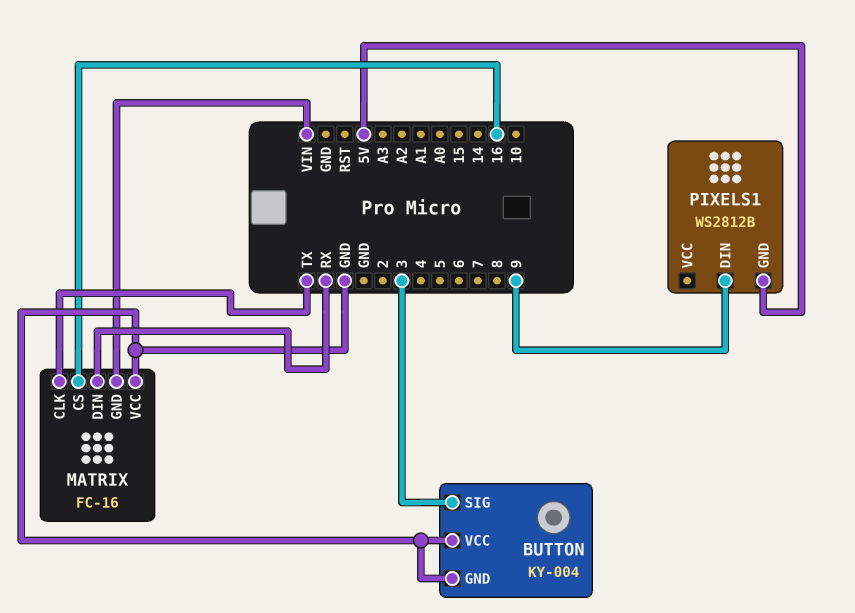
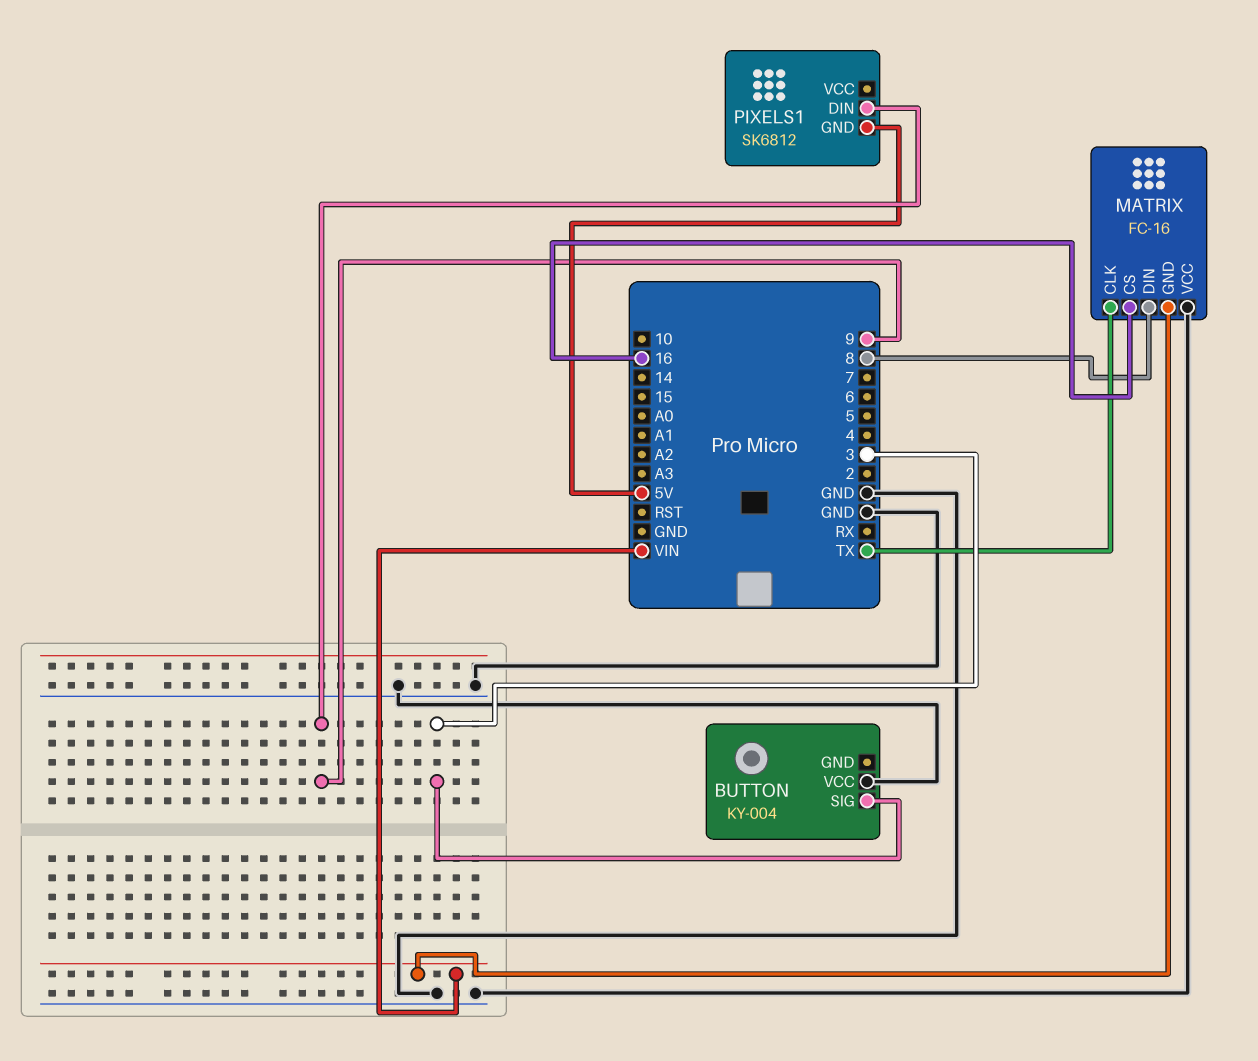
BUTTON pin GND: GND -> none
MATRIX pin DIN: RX -> 8
PIXELS1: WS2812B -> SK6812

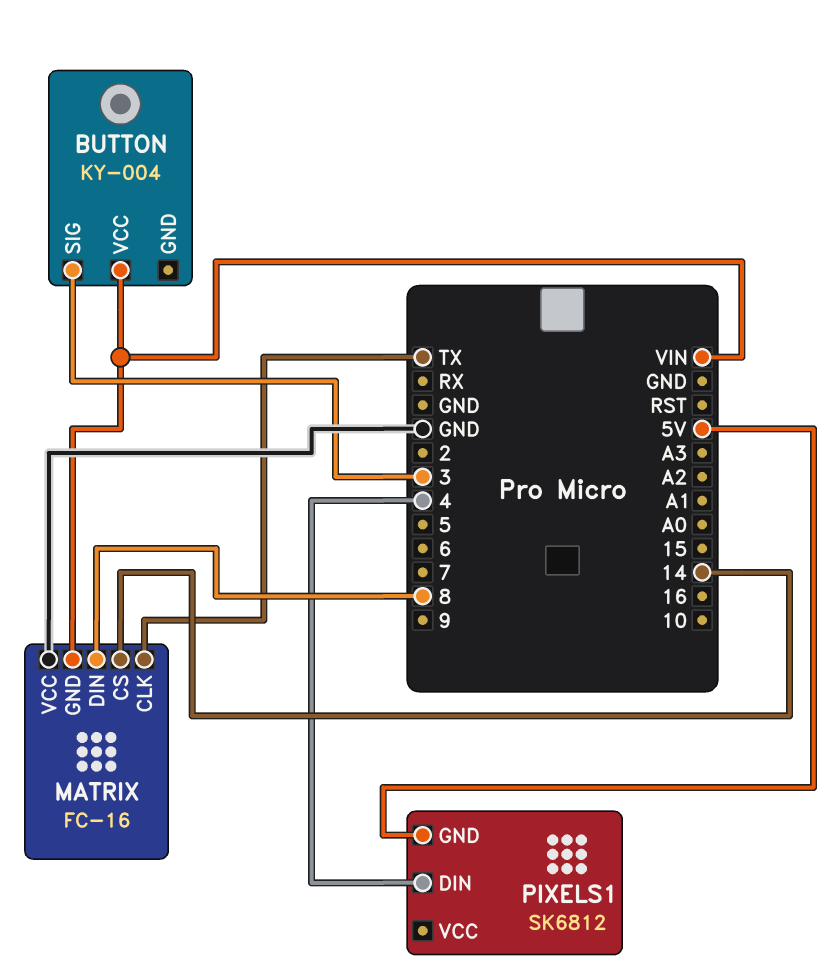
BUTTON pin VCC: GND -> VIN
MATRIX pin CS: 16 -> 14
PIXELS1 pin DIN: 9 -> 4

